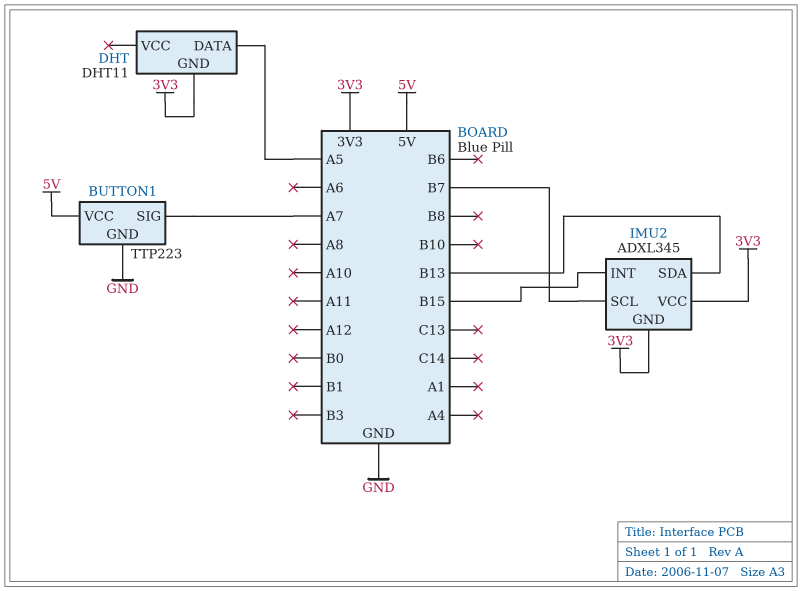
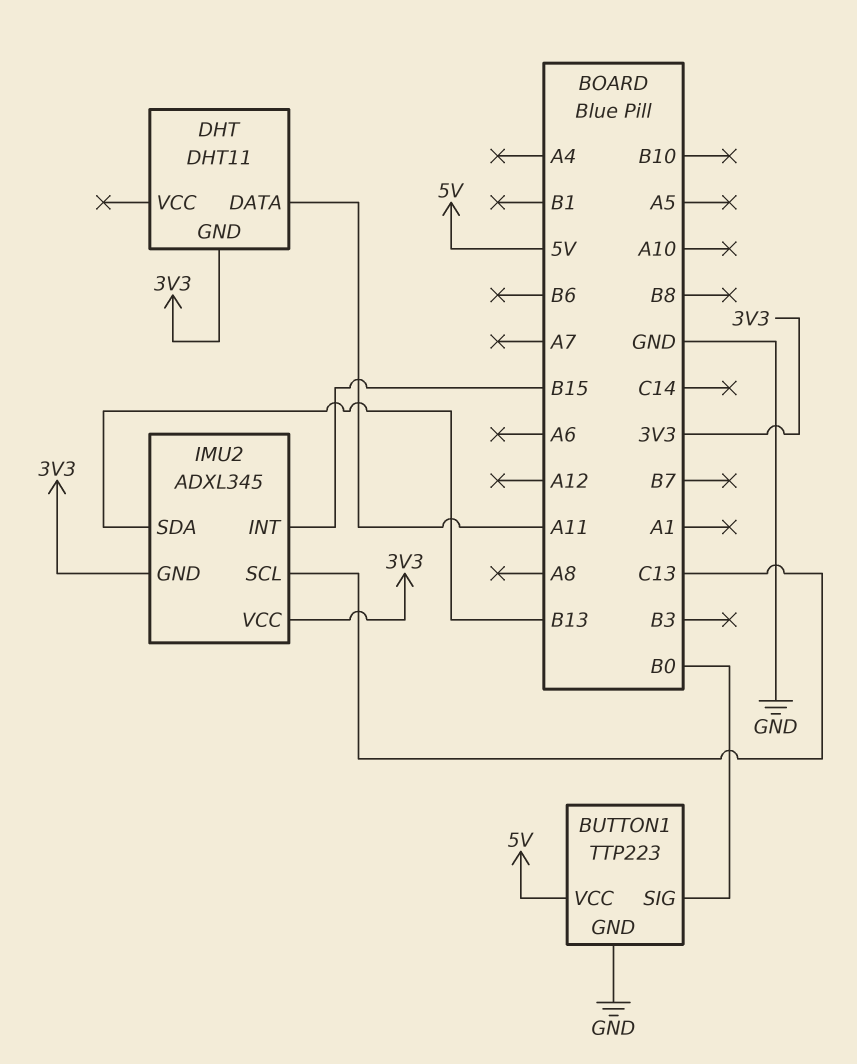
BUTTON1 pin SIG: A7 -> B0
DHT pin DATA: A5 -> A11
IMU2 pin SCL: B7 -> C13

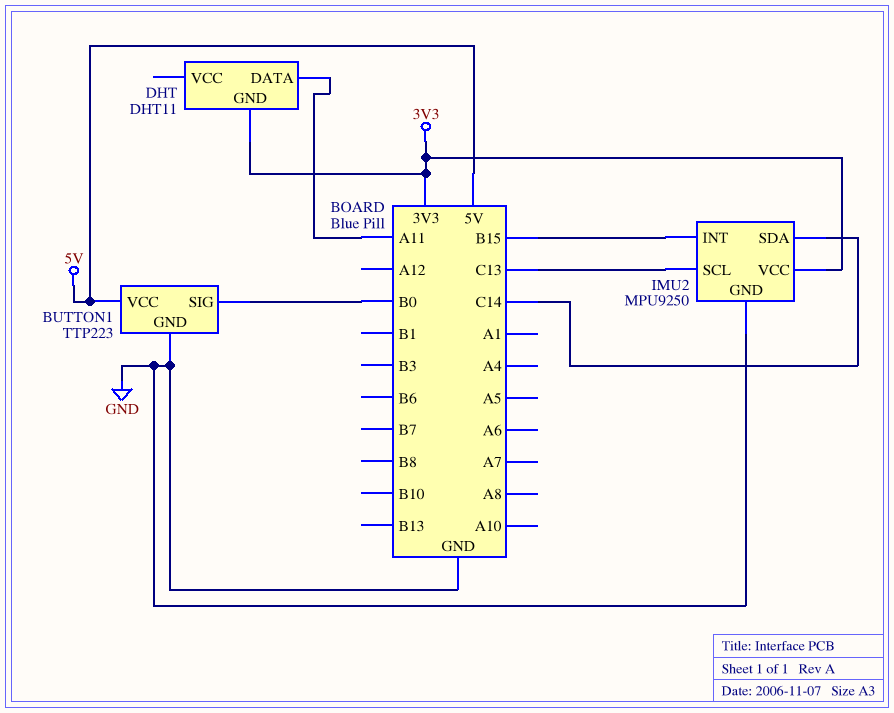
IMU2: ADXL345 -> MPU9250
IMU2 pin GND: 3V3 -> GND
IMU2 pin SDA: B13 -> C14

